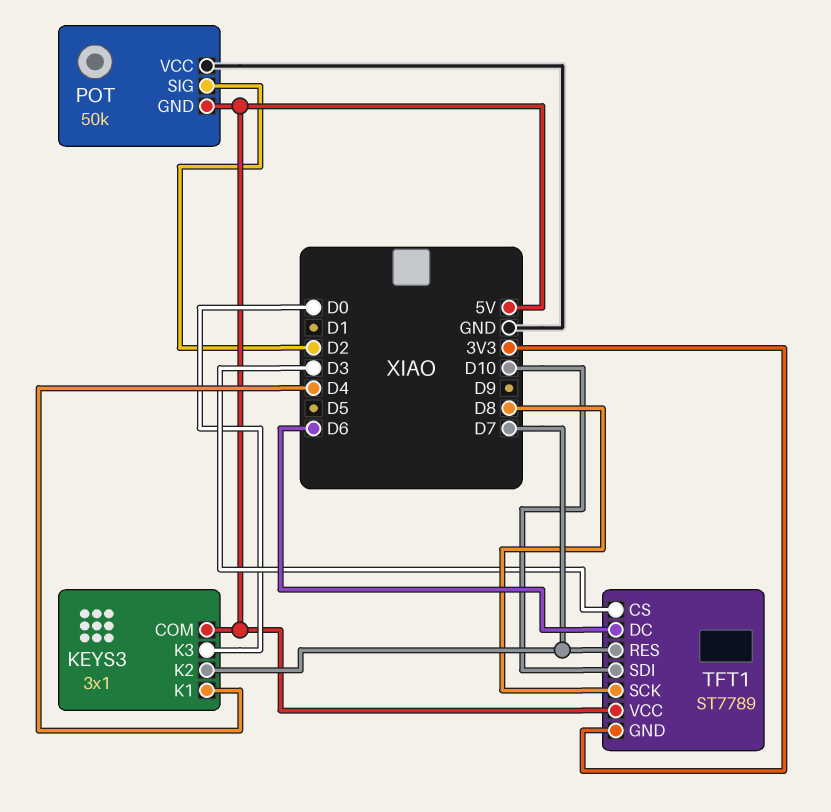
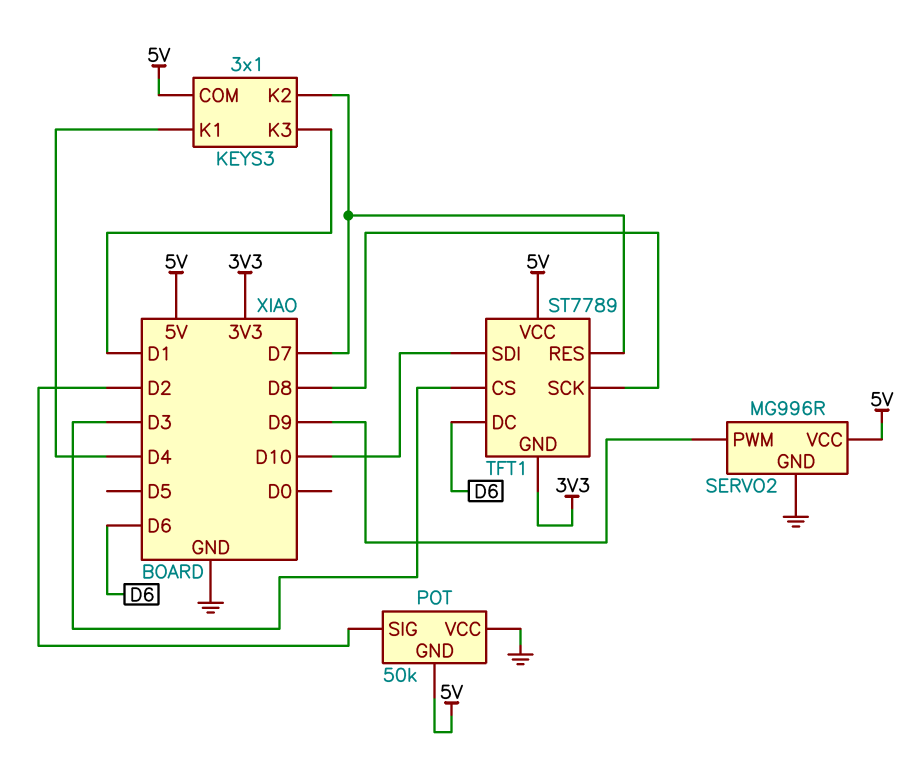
KEYS3 pin K3: D0 -> D1
SERVO2: none -> MG996R
SERVO2 pin GND: none -> GND
SERVO2 pin PWM: none -> D9
SERVO2 pin VCC: none -> 5V

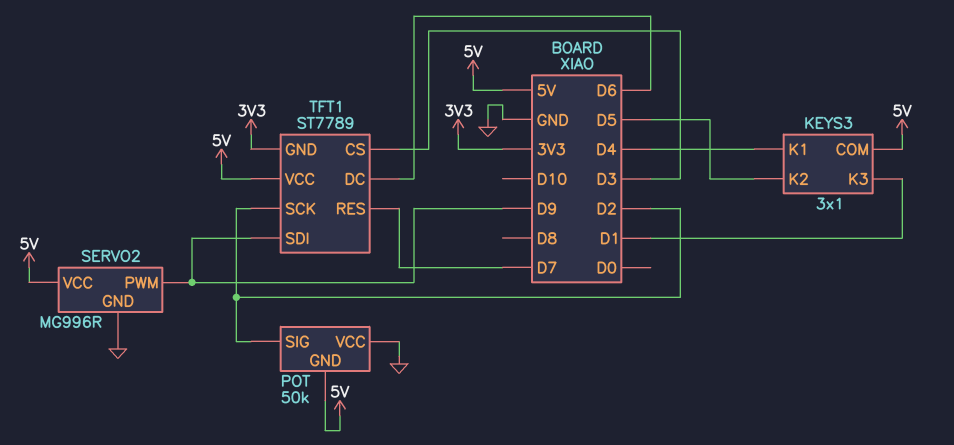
KEYS3 pin K2: D7 -> D5
TFT1 pin SCK: D8 -> D2
TFT1 pin SDI: D10 -> D9

